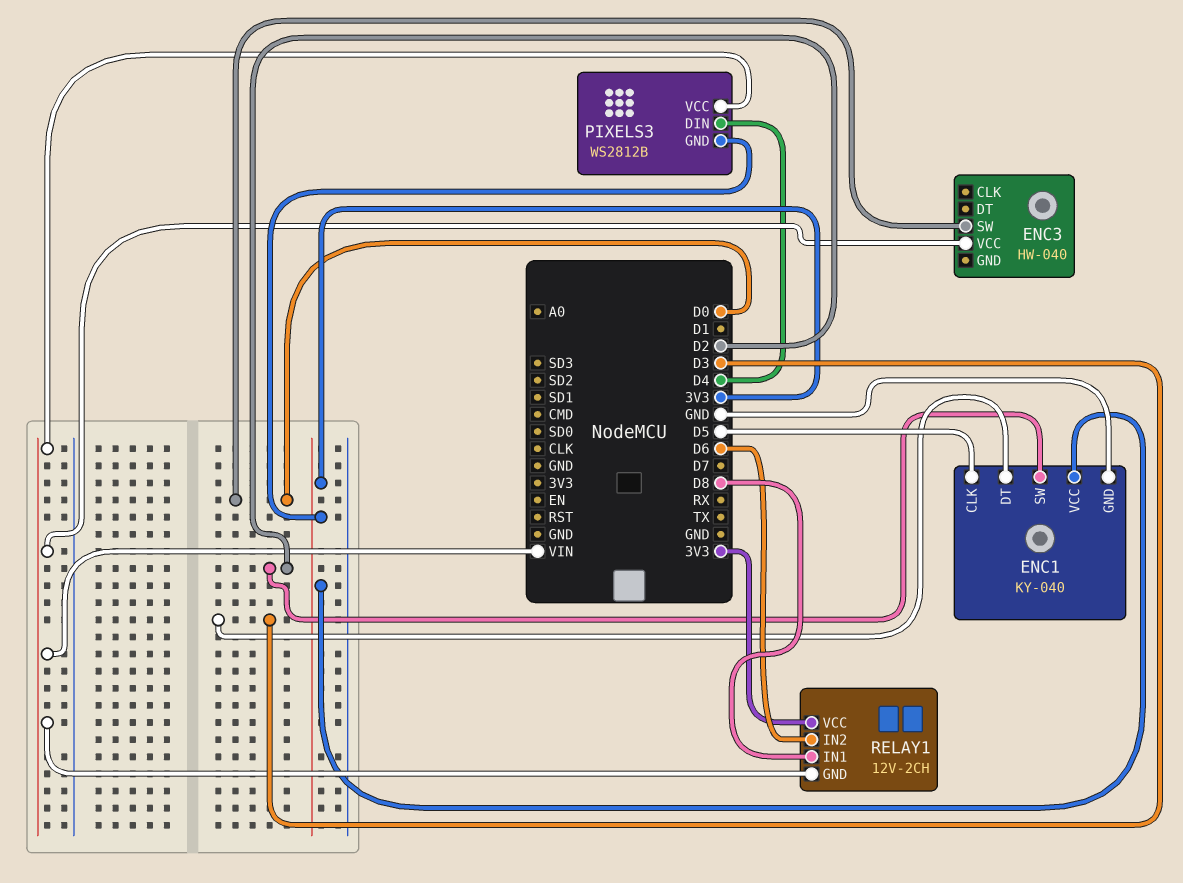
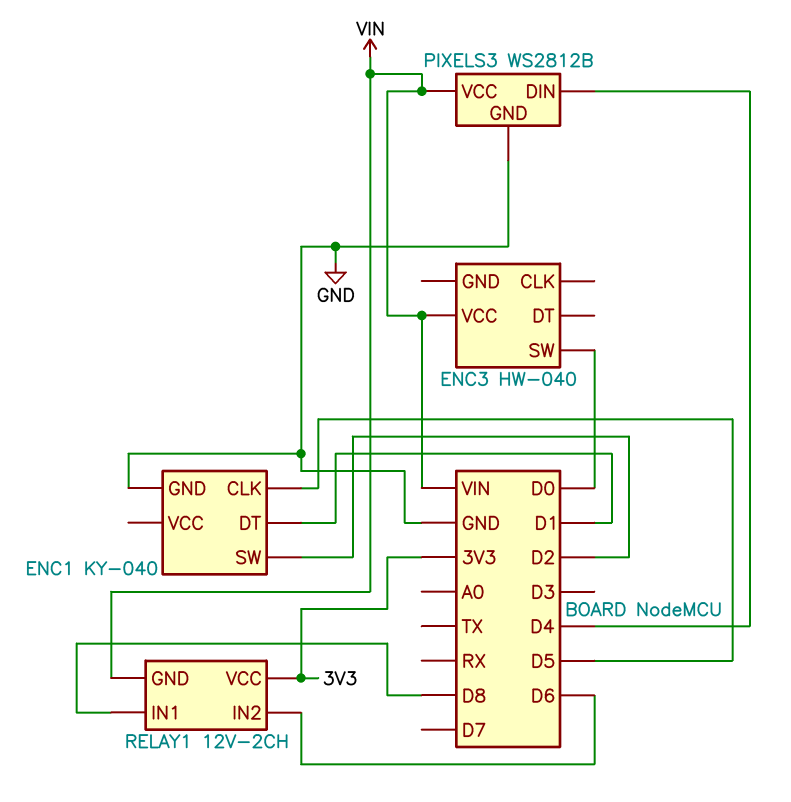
ENC1 pin DT: D3 -> D1
ENC1 pin VCC: 3V3 -> none
PIXELS3 pin GND: 3V3 -> GND

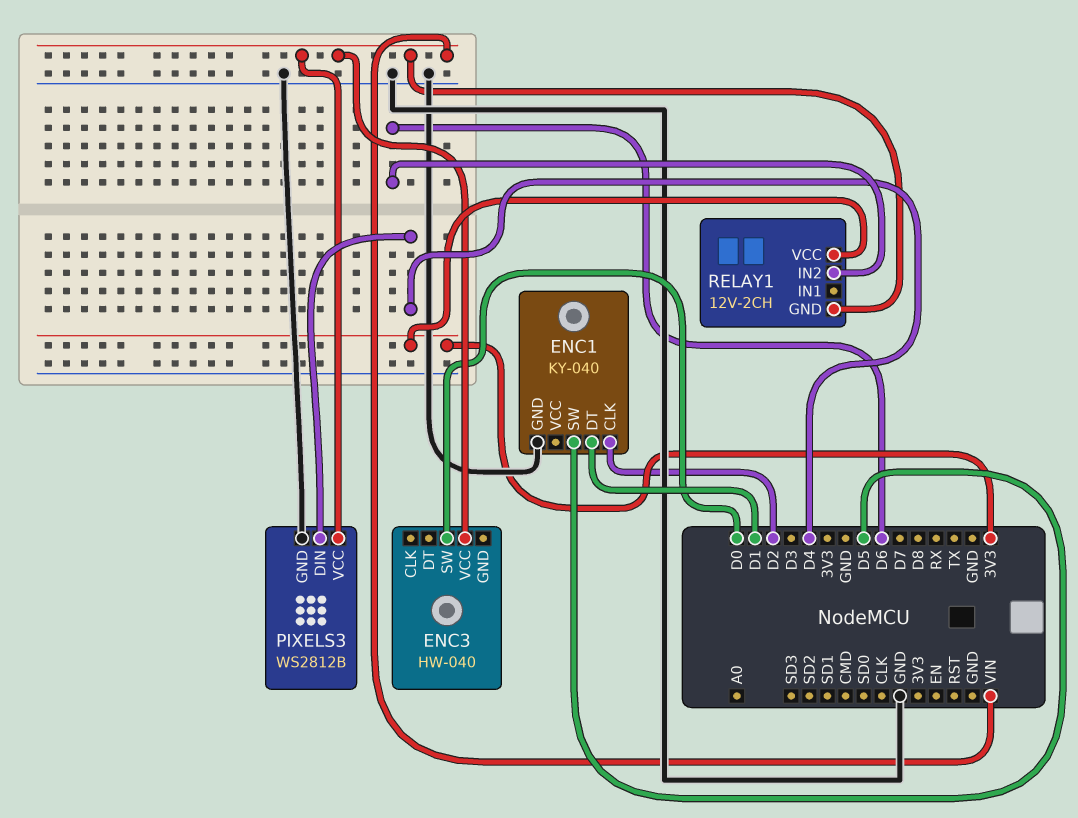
ENC1 pin CLK: D5 -> D2
ENC1 pin SW: D2 -> D5
RELAY1 pin IN1: D8 -> none

